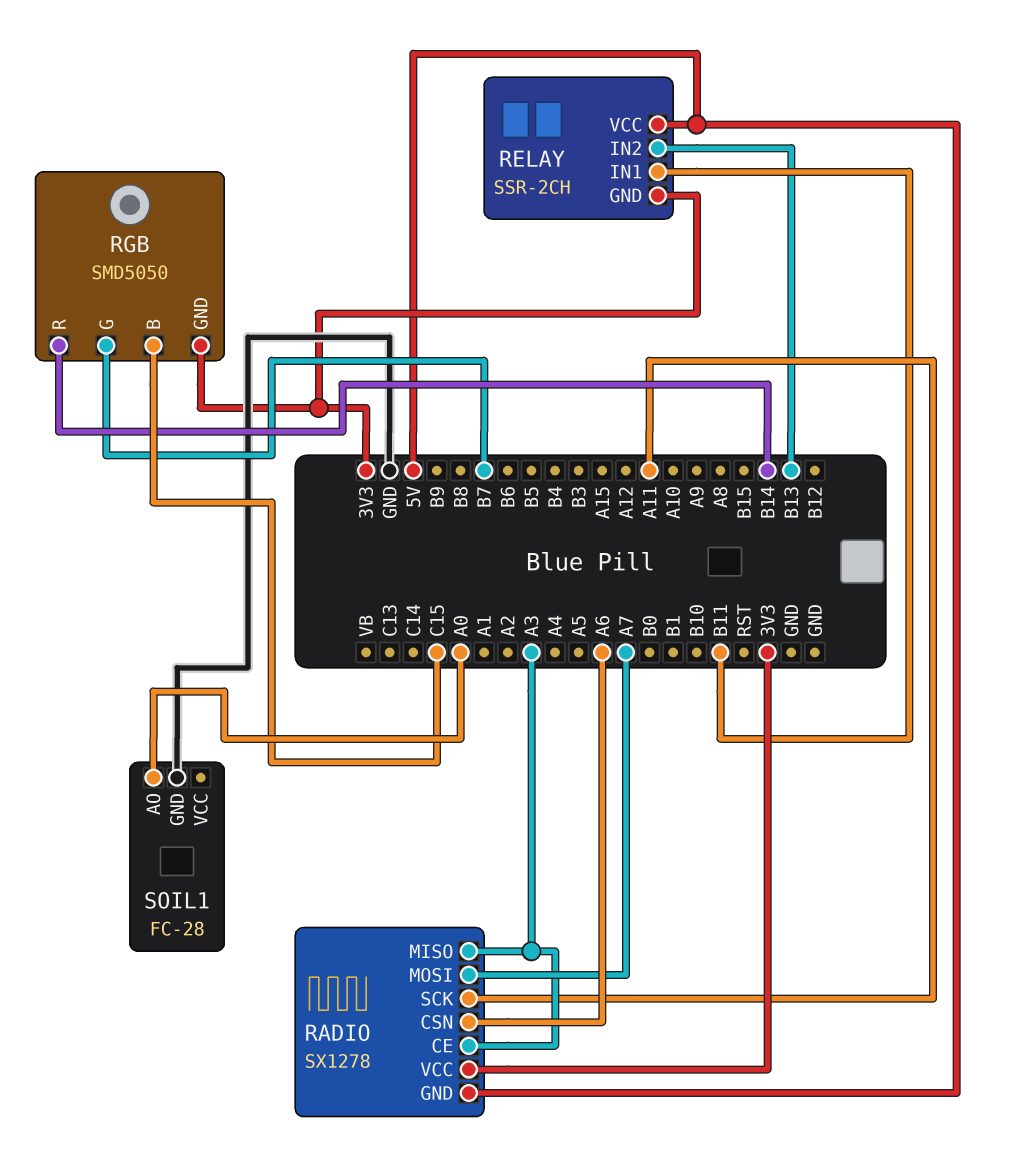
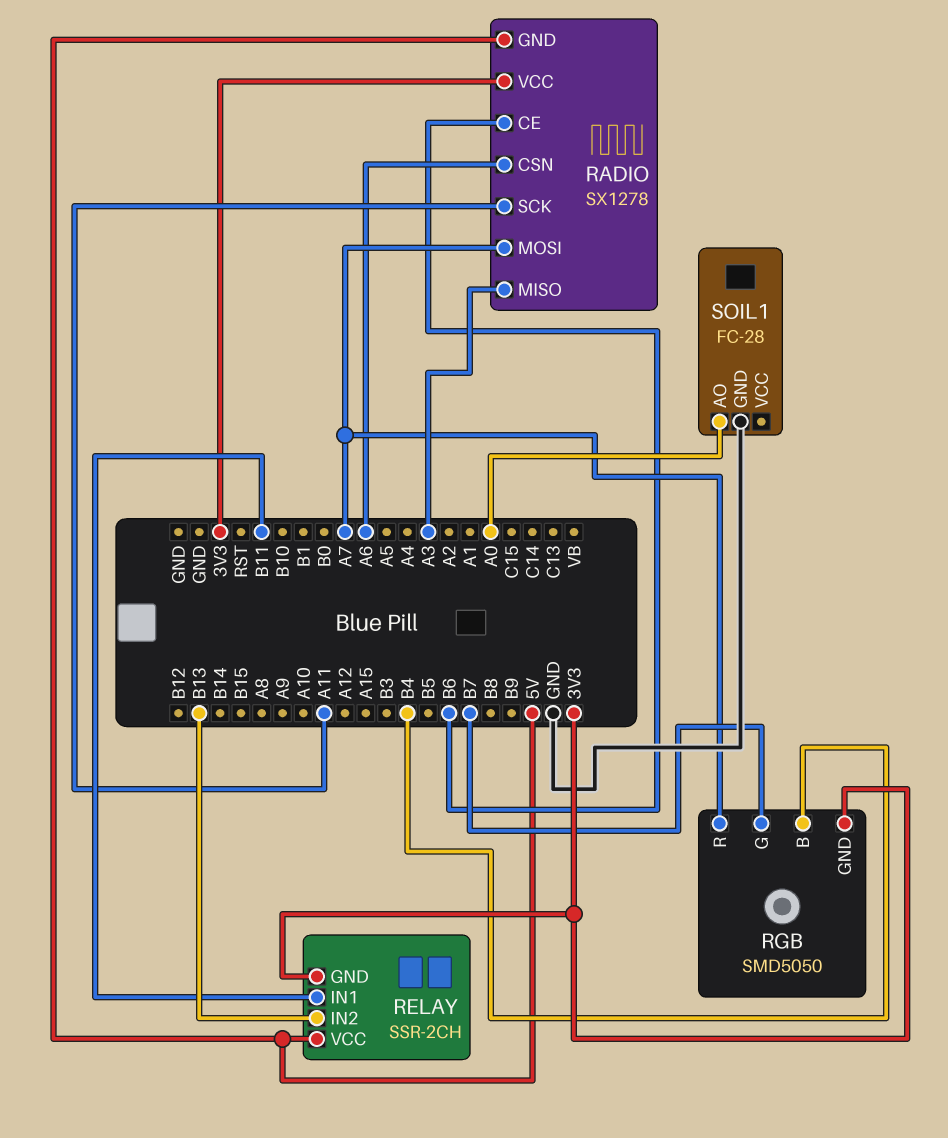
RADIO pin CE: A3 -> B6
RGB pin B: C15 -> B4
RGB pin R: B14 -> A7

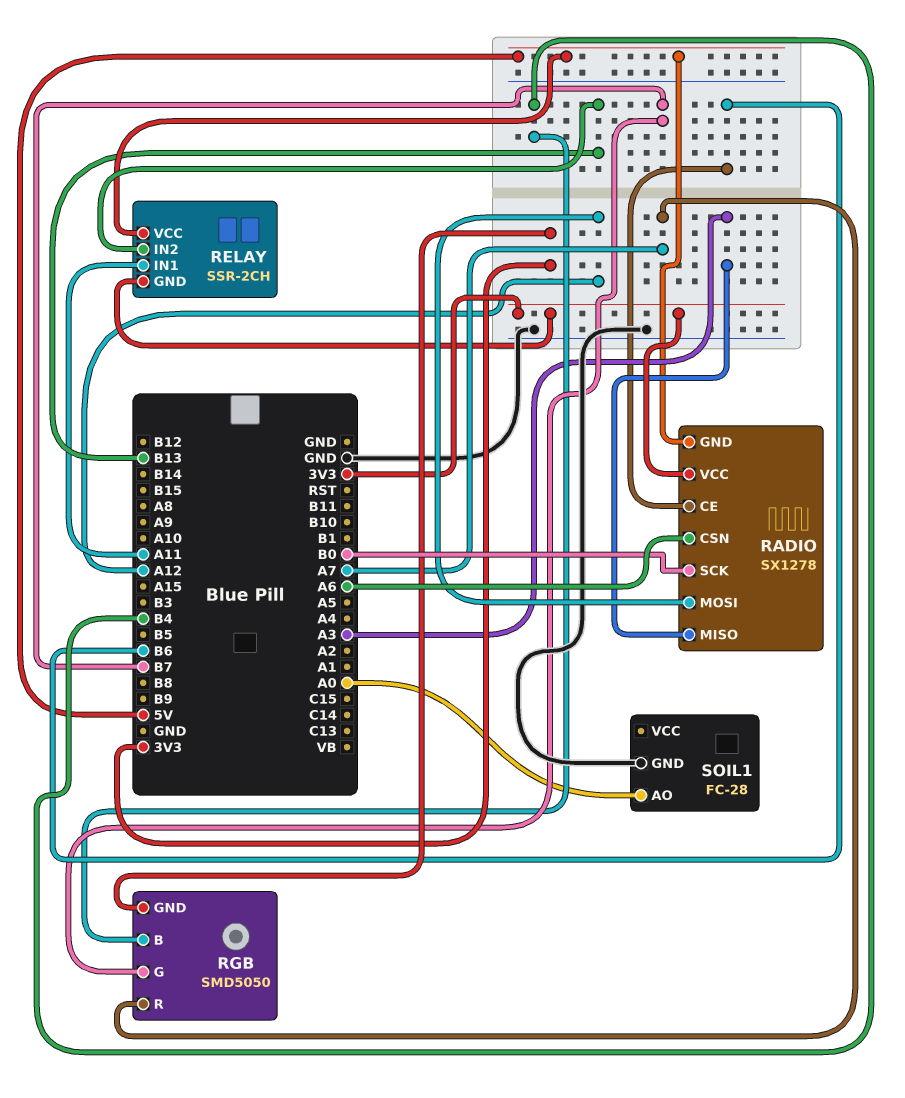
RADIO pin MOSI: A7 -> A12
RADIO pin SCK: A11 -> B0
RELAY pin IN1: B11 -> A11

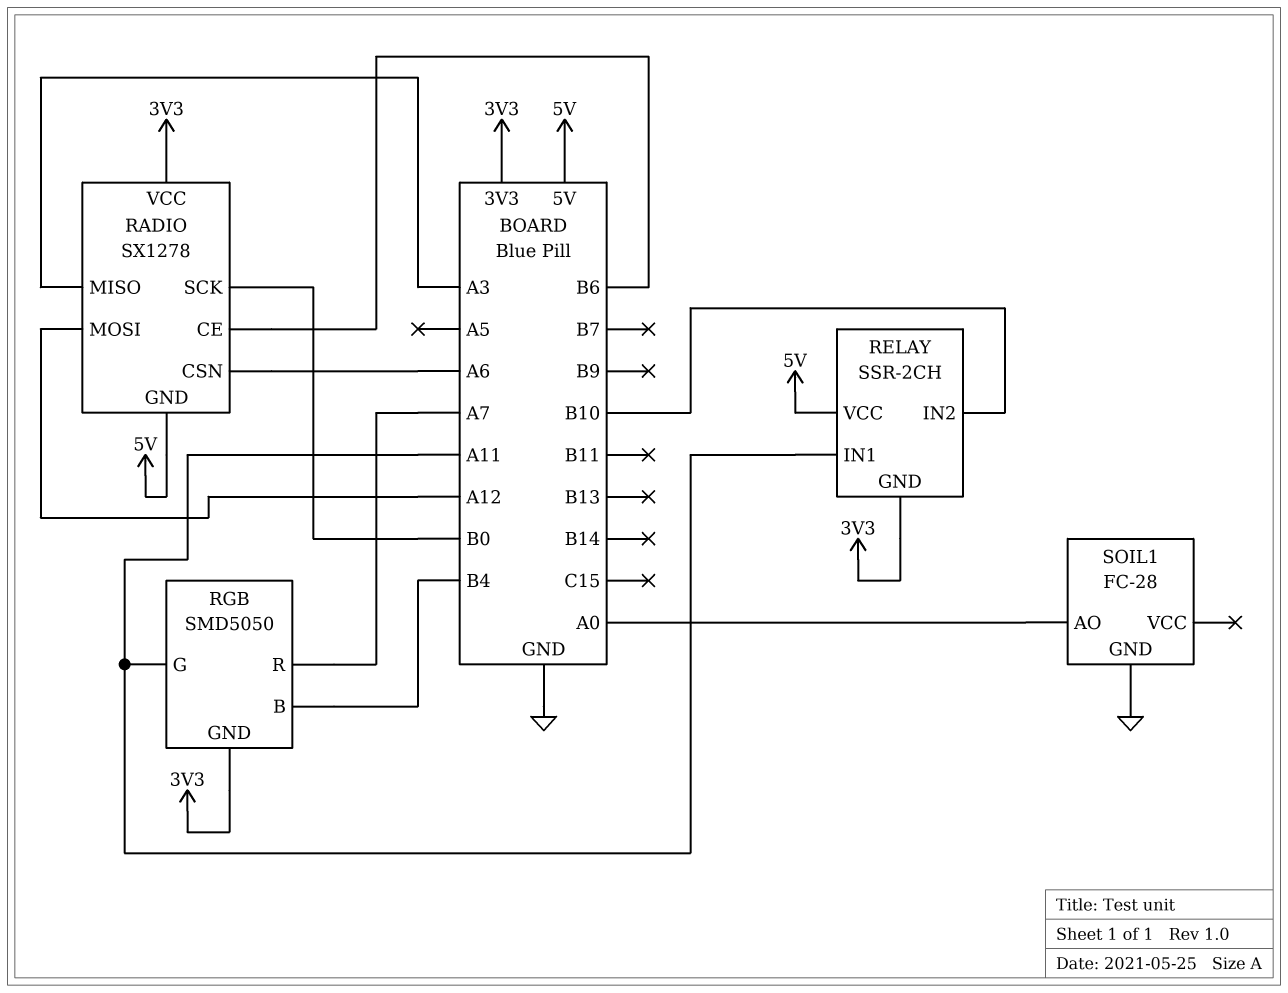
RELAY pin IN2: B13 -> B10
RGB pin G: B7 -> A11

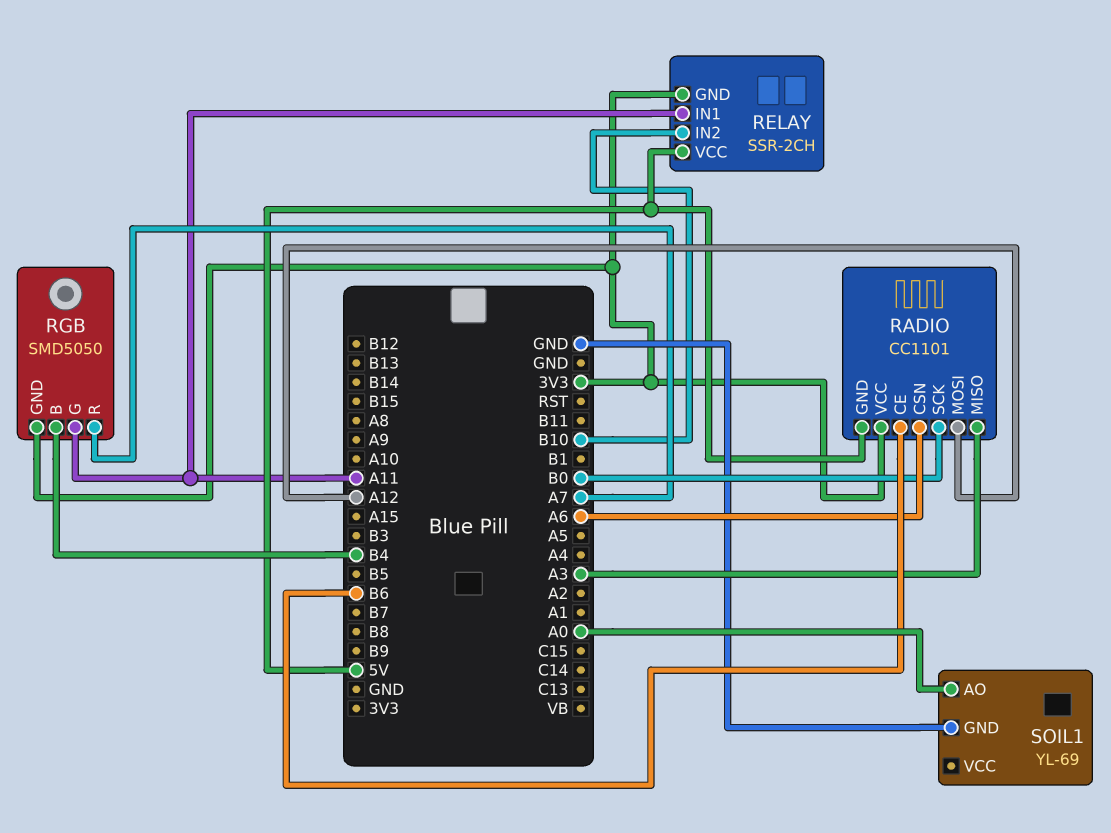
RADIO: SX1278 -> CC1101
SOIL1: FC-28 -> YL-69

